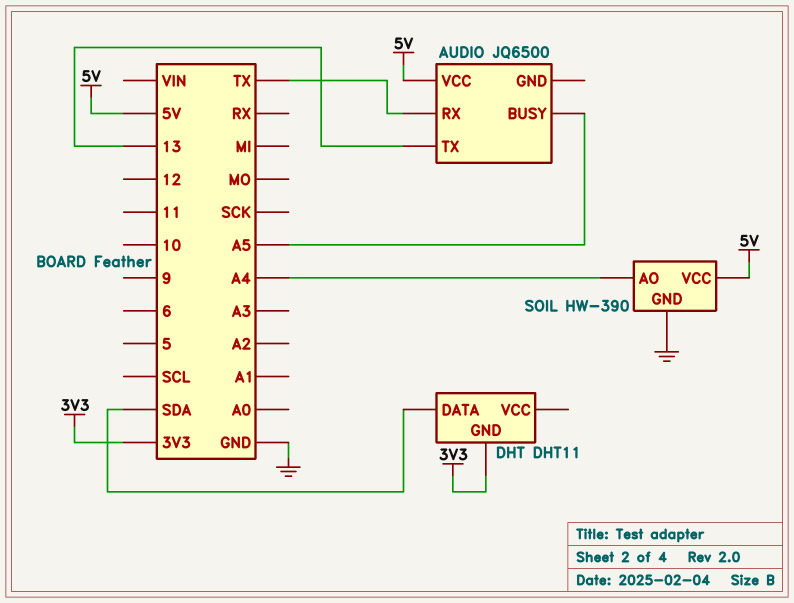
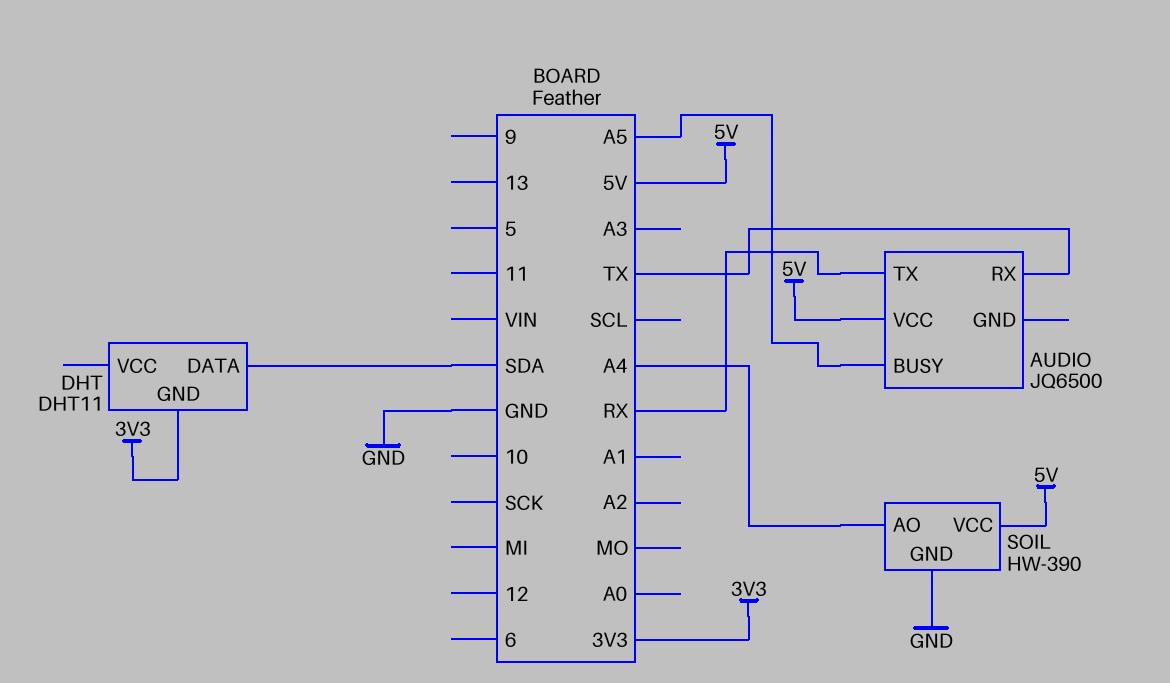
AUDIO pin TX: 13 -> RX

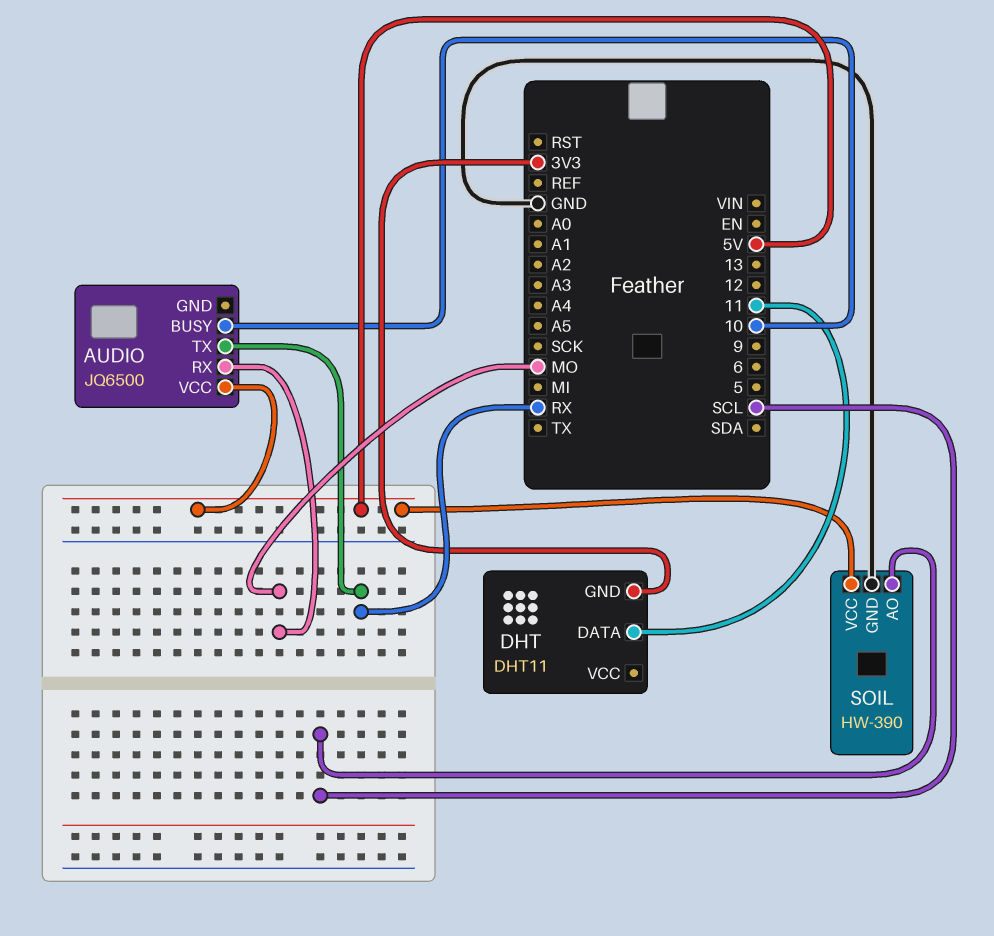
AUDIO pin BUSY: A5 -> 10
AUDIO pin RX: TX -> MO
DHT pin DATA: SDA -> 11
SOIL pin AO: A4 -> SCL

